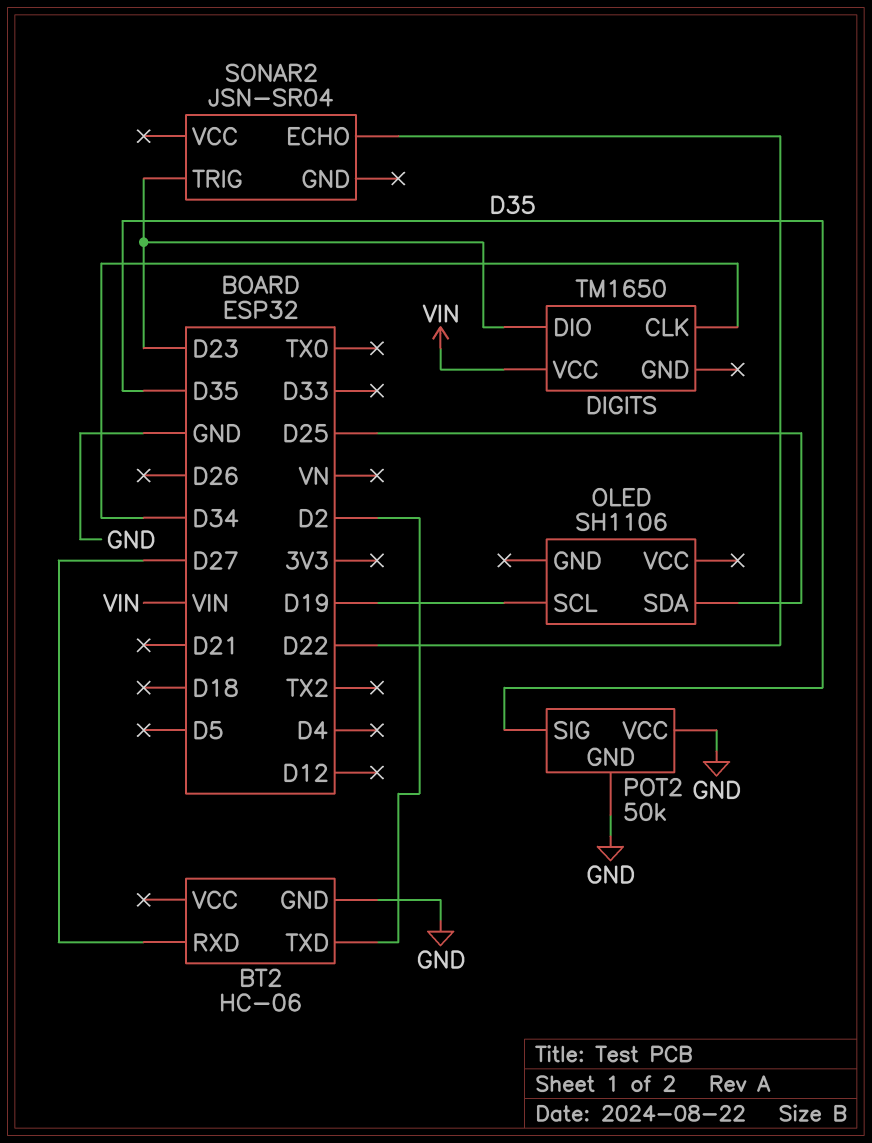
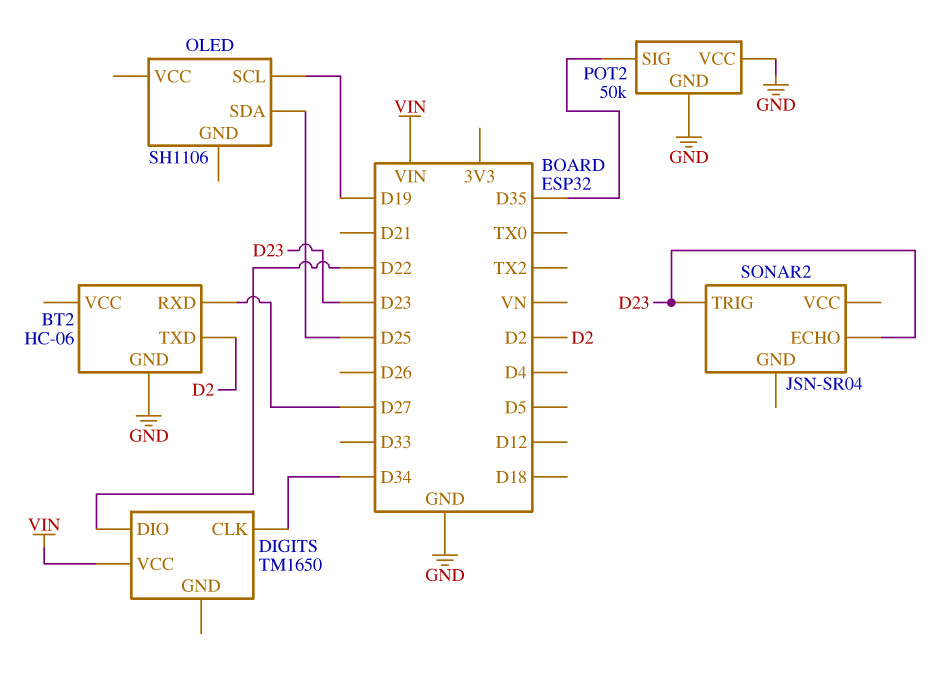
DIGITS pin DIO: D23 -> D22
SONAR2 pin ECHO: D22 -> D23

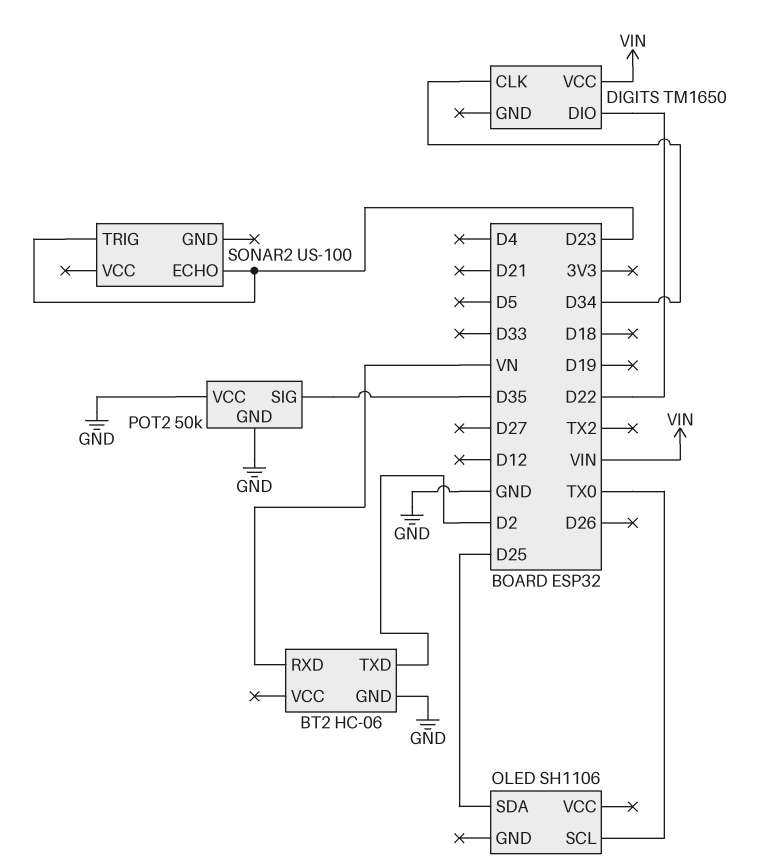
BT2 pin RXD: D27 -> VN
OLED pin SCL: D19 -> TX0
SONAR2: JSN-SR04 -> US-100

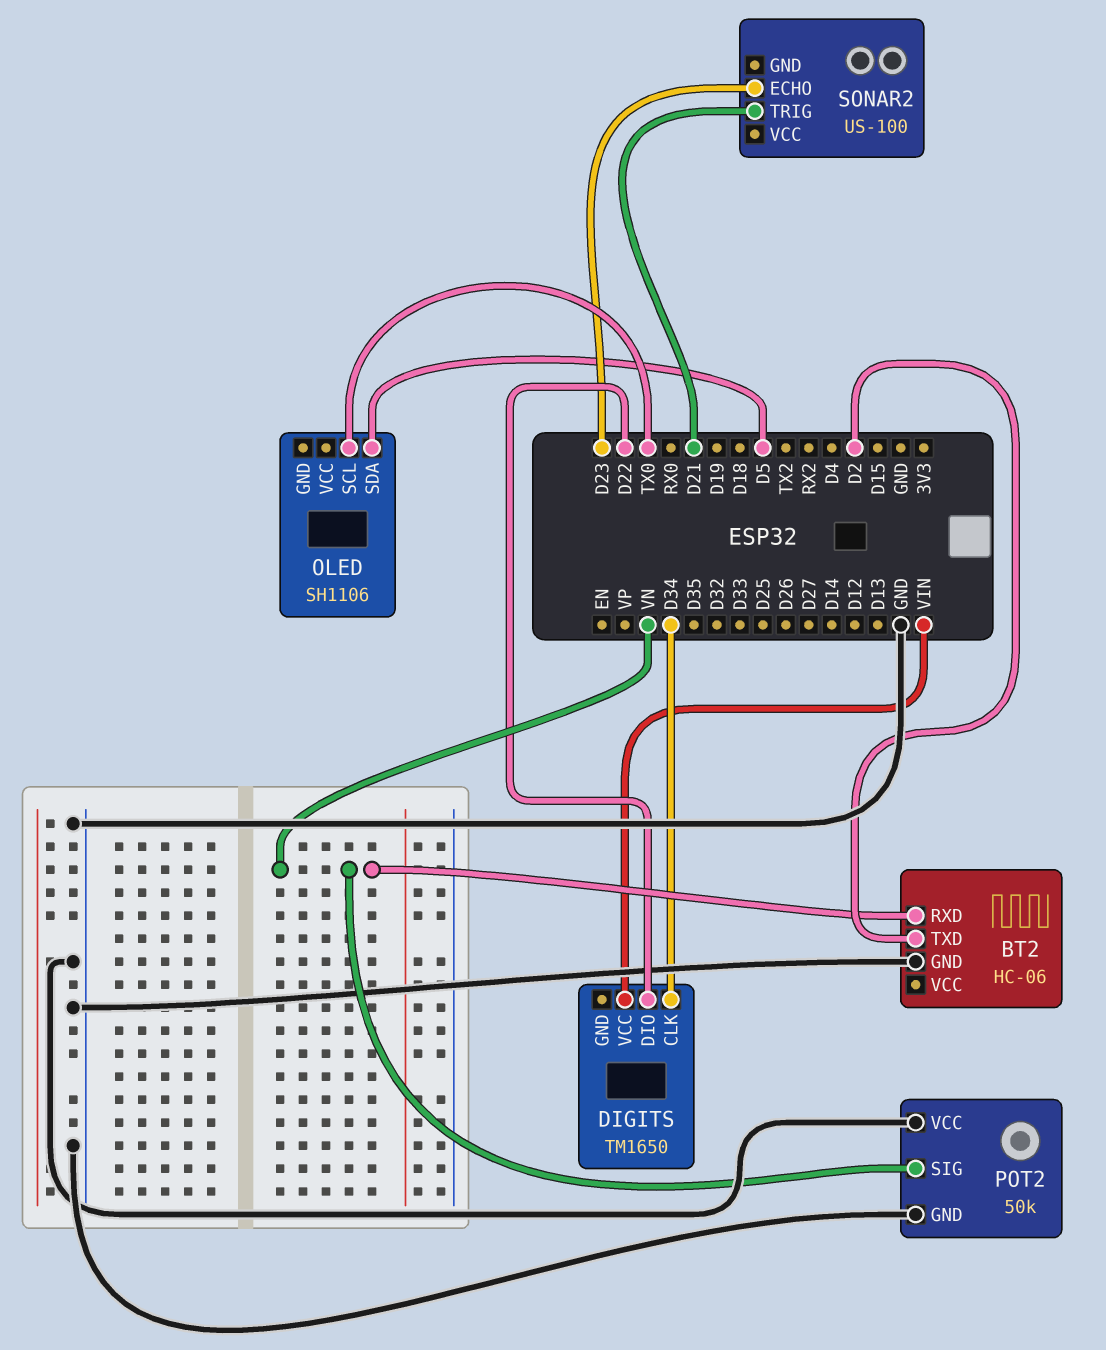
OLED pin SDA: D25 -> D5
POT2 pin SIG: D35 -> VN
SONAR2 pin TRIG: D23 -> D21

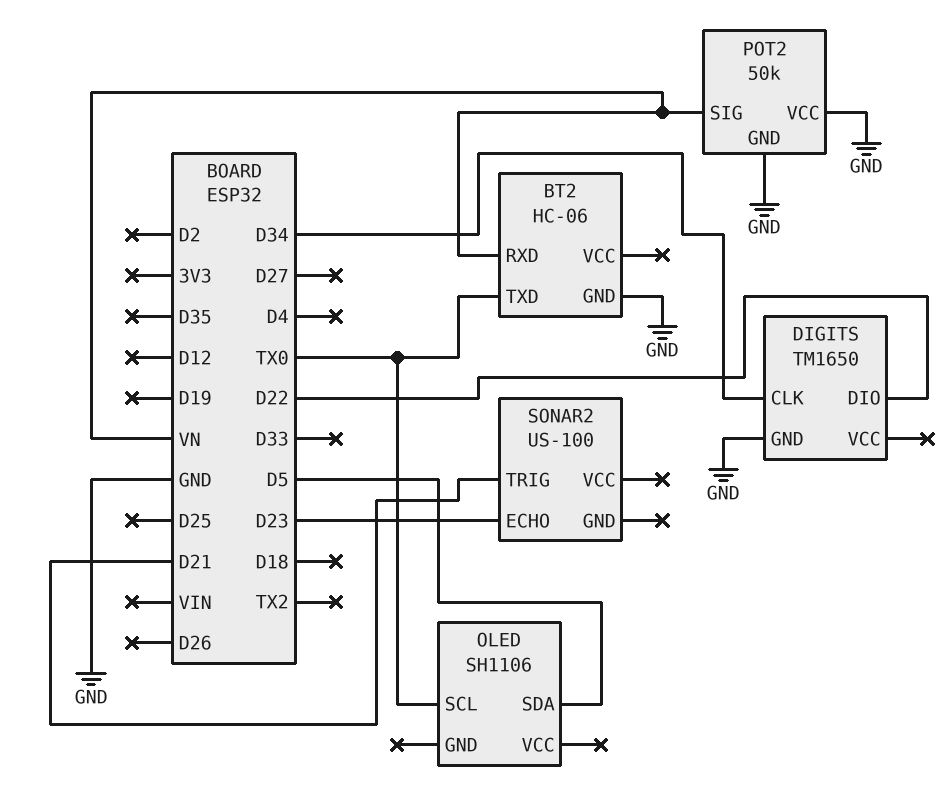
BT2 pin TXD: D2 -> TX0
DIGITS pin GND: none -> GND
DIGITS pin VCC: VIN -> none

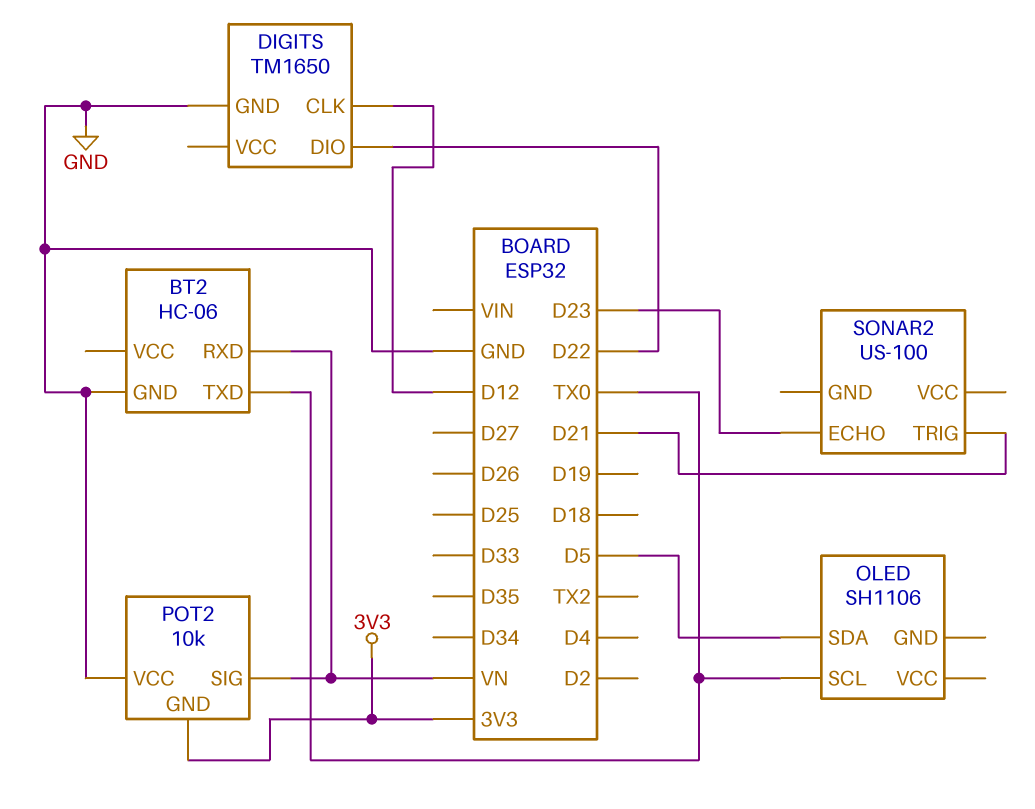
DIGITS pin CLK: D34 -> D12
POT2: 50k -> 10k
POT2 pin GND: GND -> 3V3

